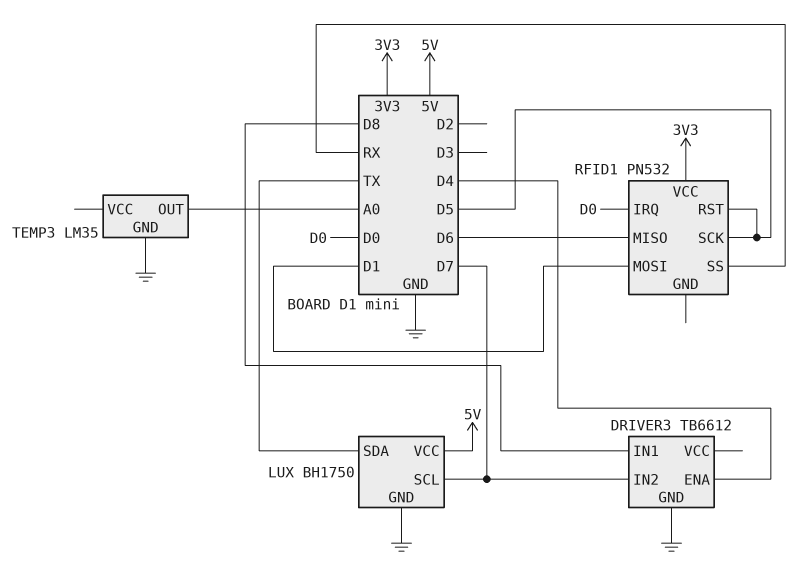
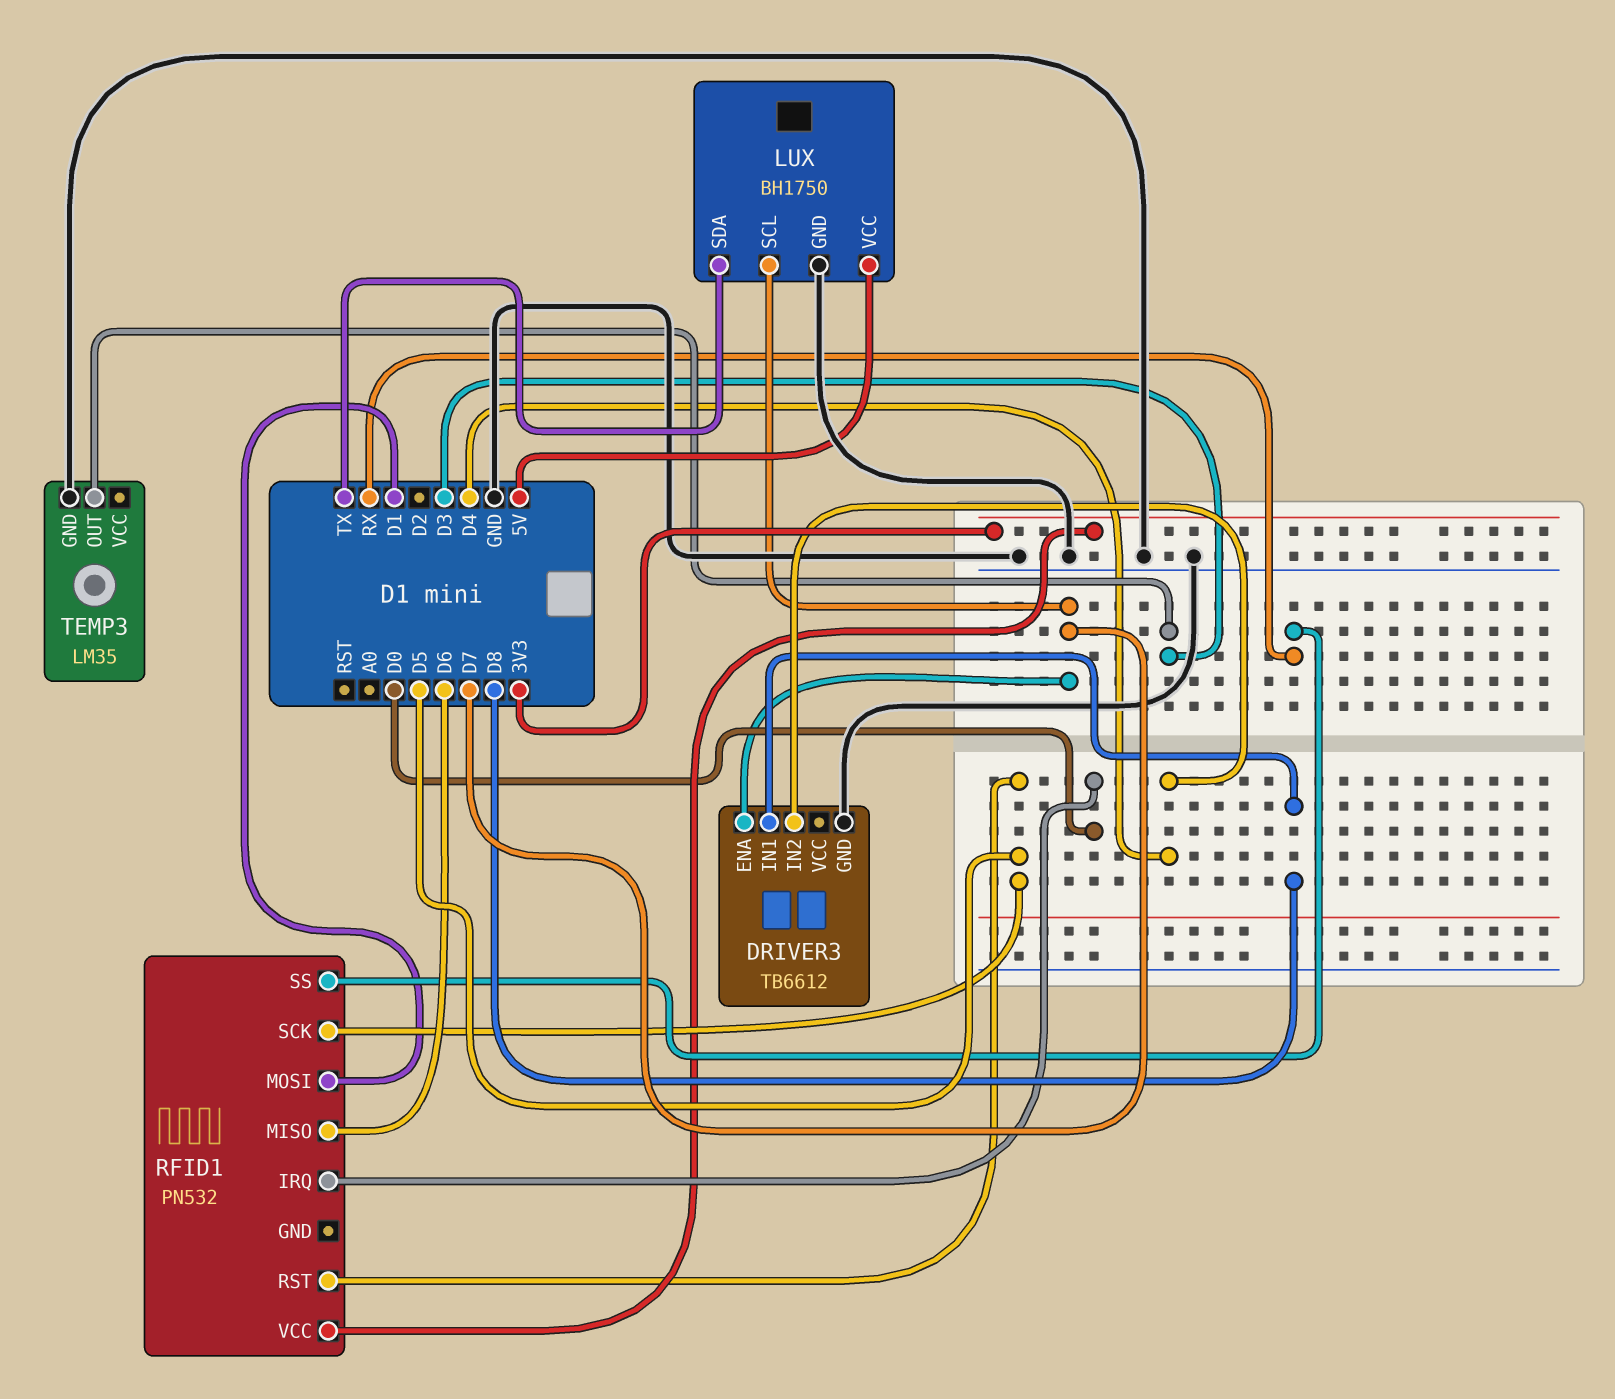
DRIVER3 pin ENA: D4 -> D7
DRIVER3 pin IN2: D7 -> D4
TEMP3 pin OUT: A0 -> D3

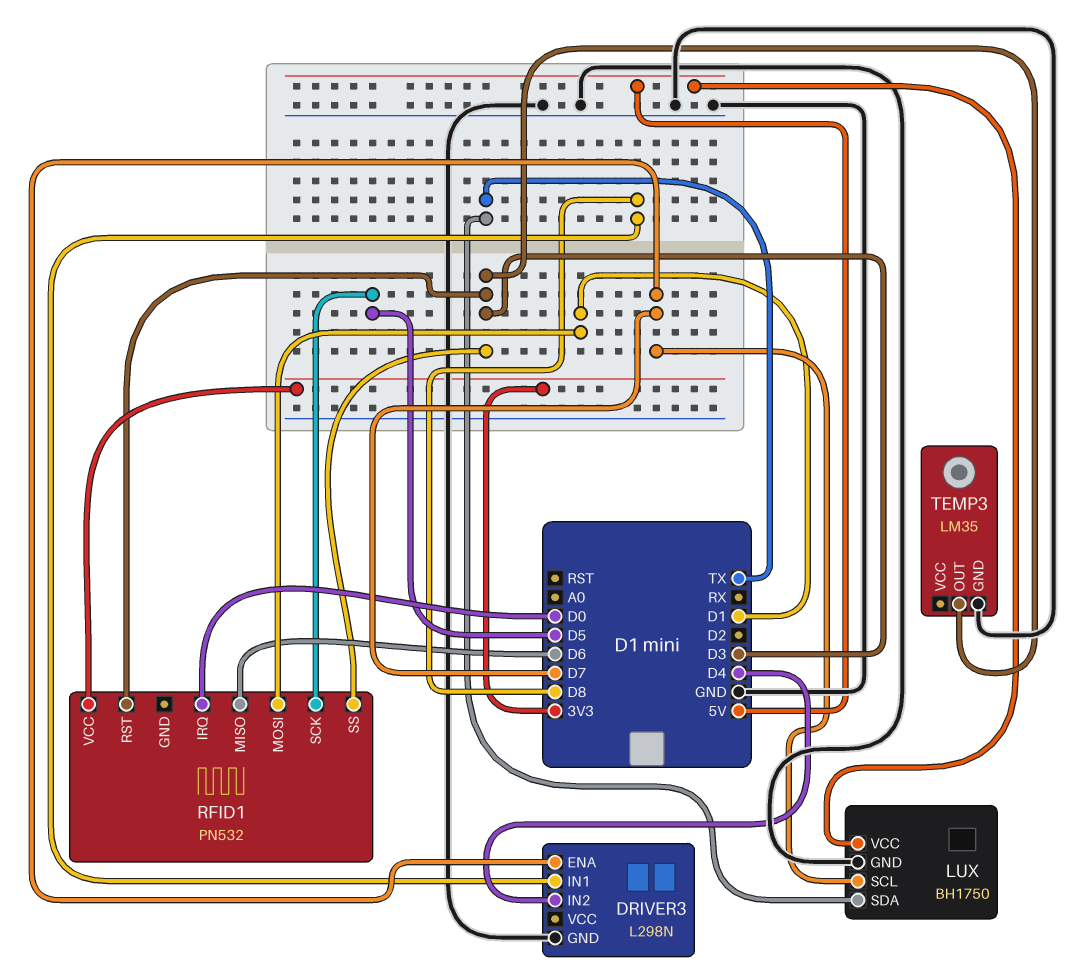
DRIVER3: TB6612 -> L298N
RFID1 pin RST: D5 -> D3
RFID1 pin SS: RX -> D3

